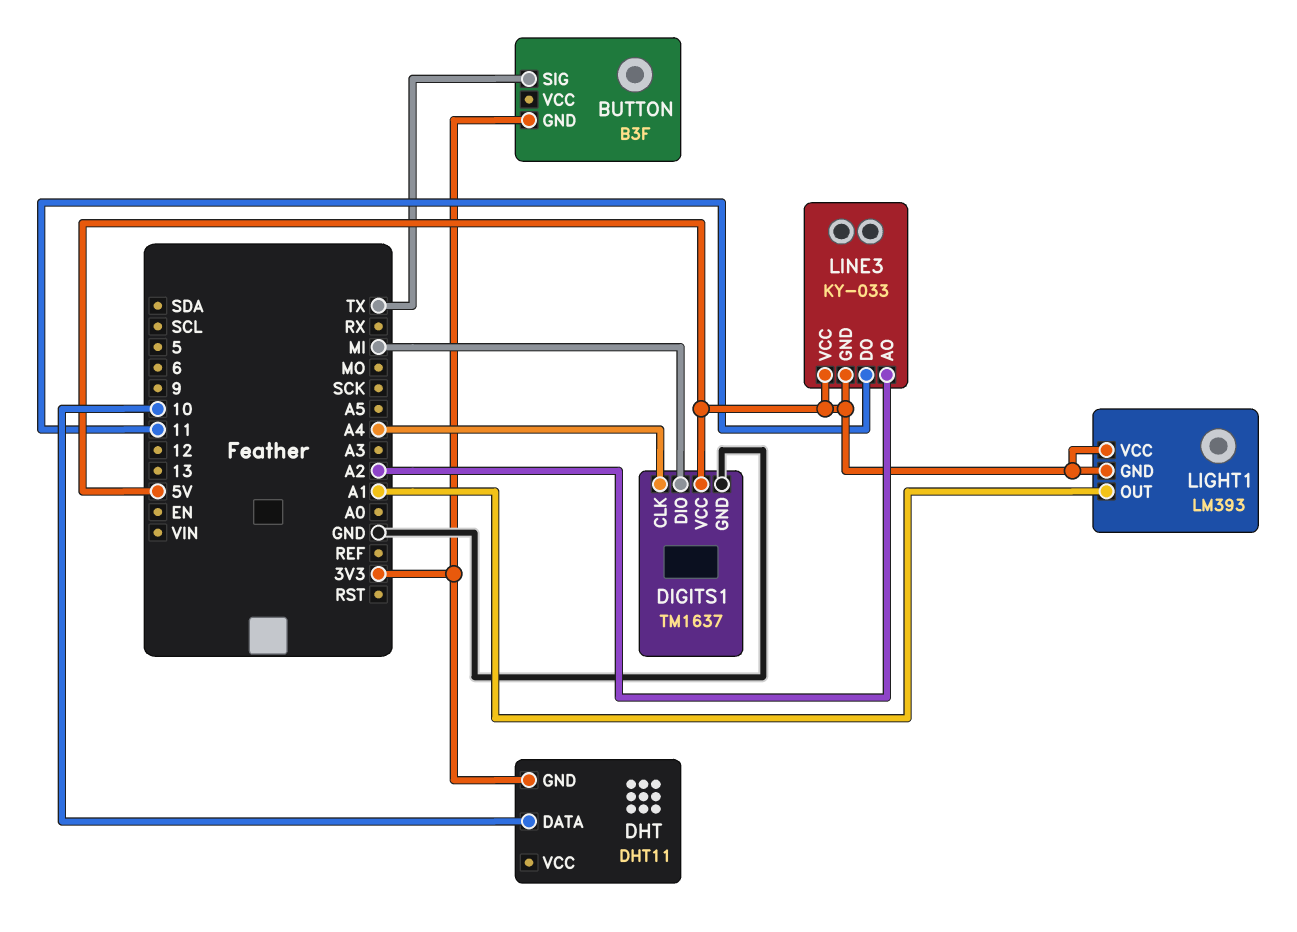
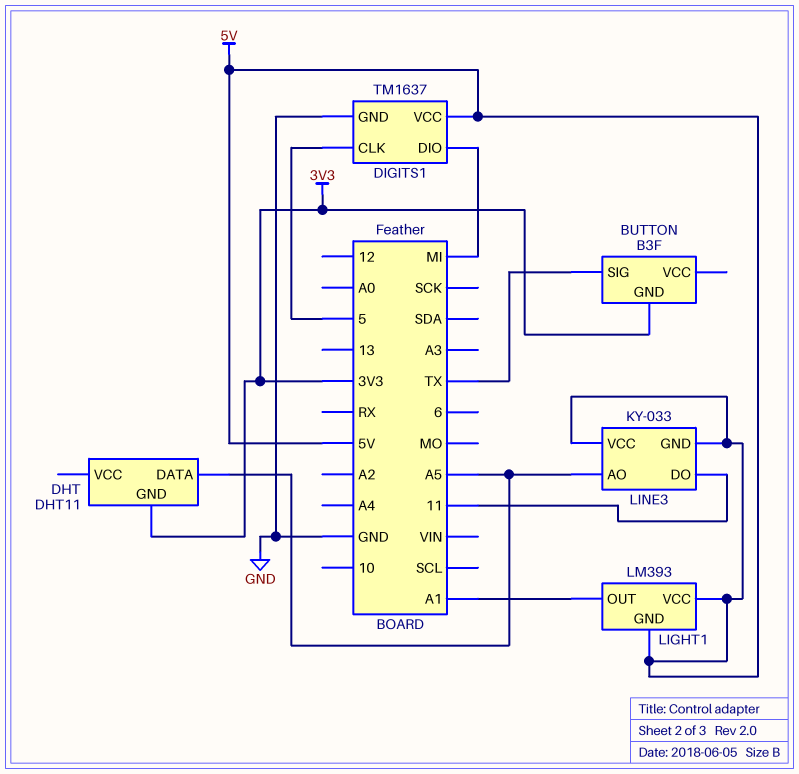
DHT pin DATA: 10 -> A5
DIGITS1 pin CLK: A4 -> 5
LINE3 pin AO: A2 -> A5

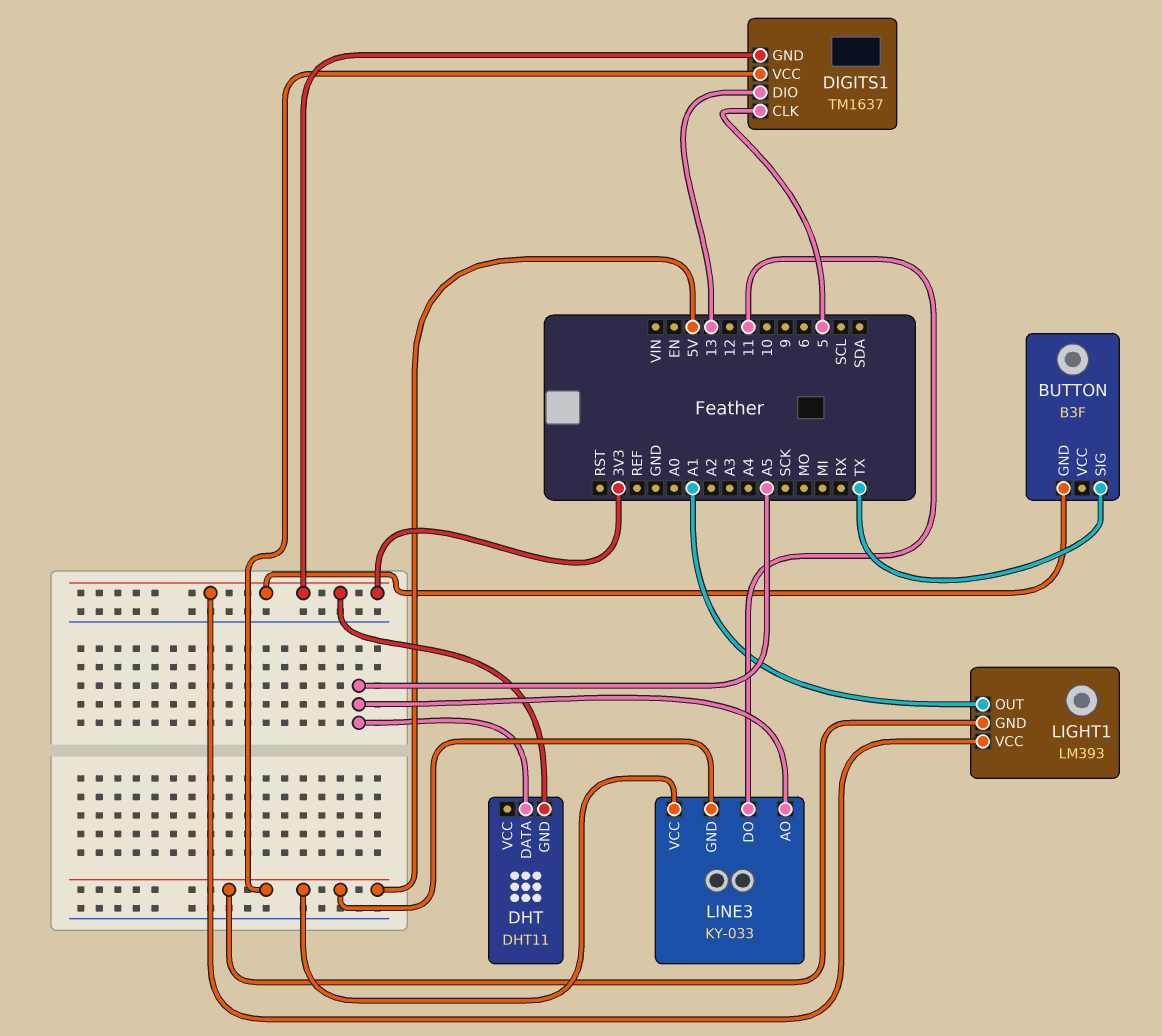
DIGITS1 pin DIO: MI -> 13
DIGITS1 pin GND: GND -> 3V3
LIGHT1 pin VCC: 5V -> 3V3

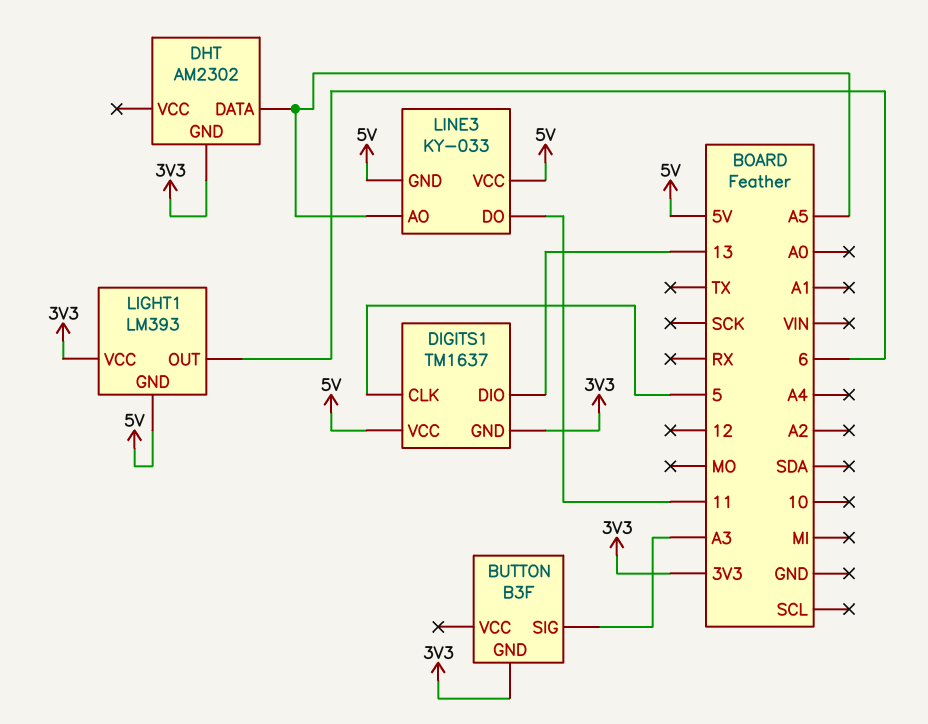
BUTTON pin SIG: TX -> A3
DHT: DHT11 -> AM2302
LIGHT1 pin OUT: A1 -> 6

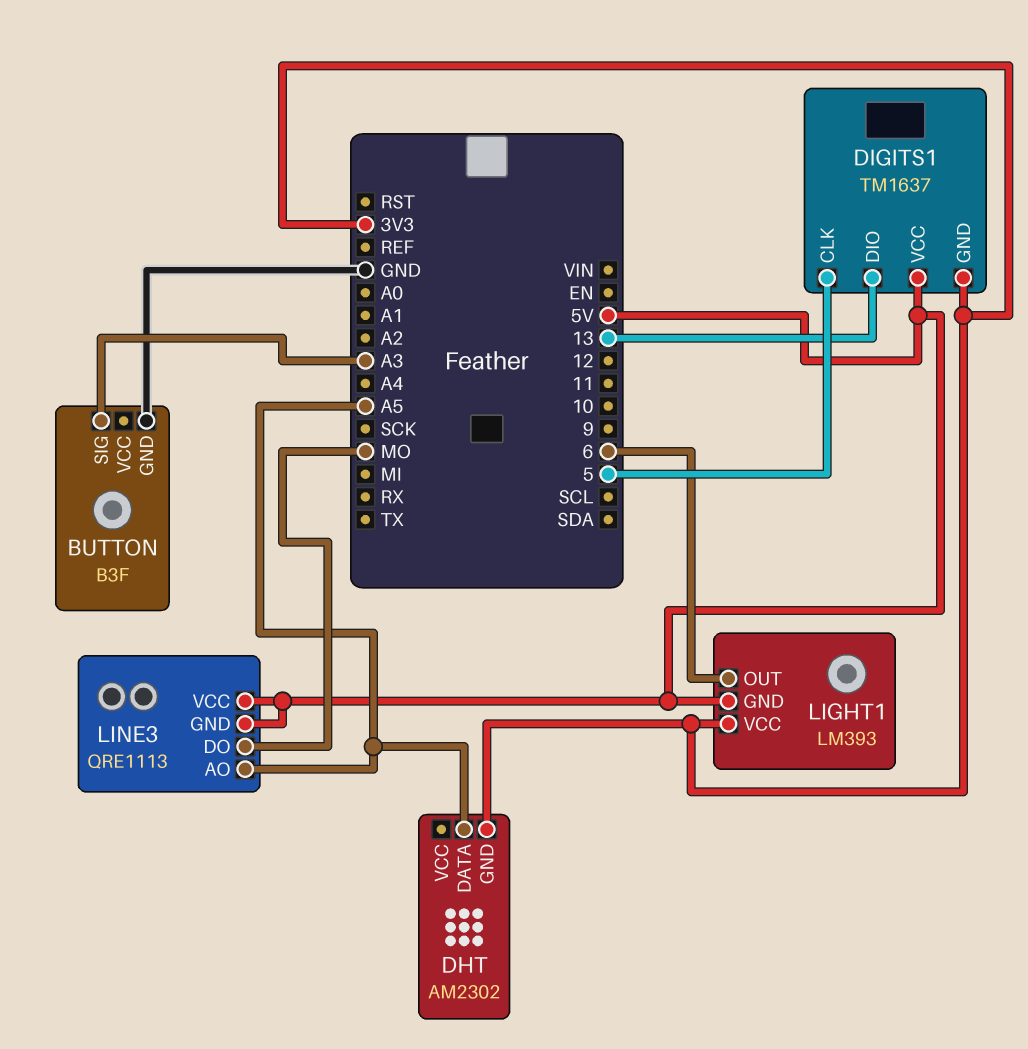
BUTTON pin GND: 3V3 -> GND
LINE3: KY-033 -> QRE1113
LINE3 pin DO: 11 -> MO

